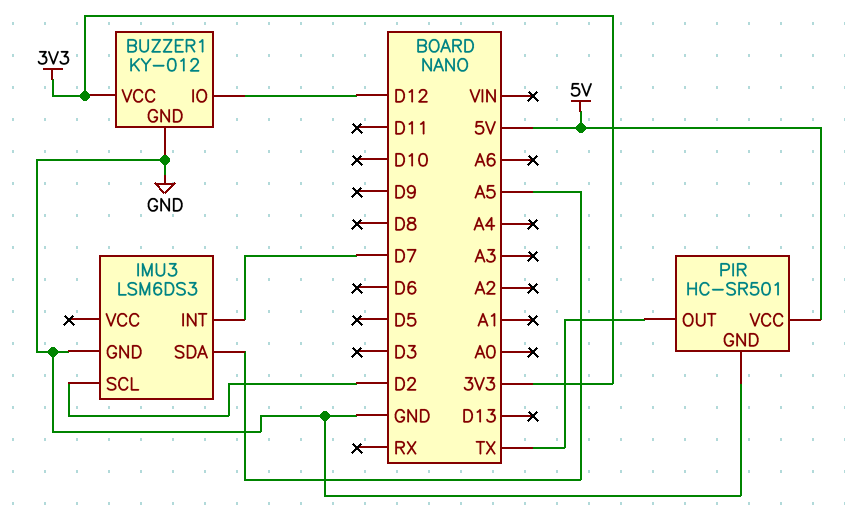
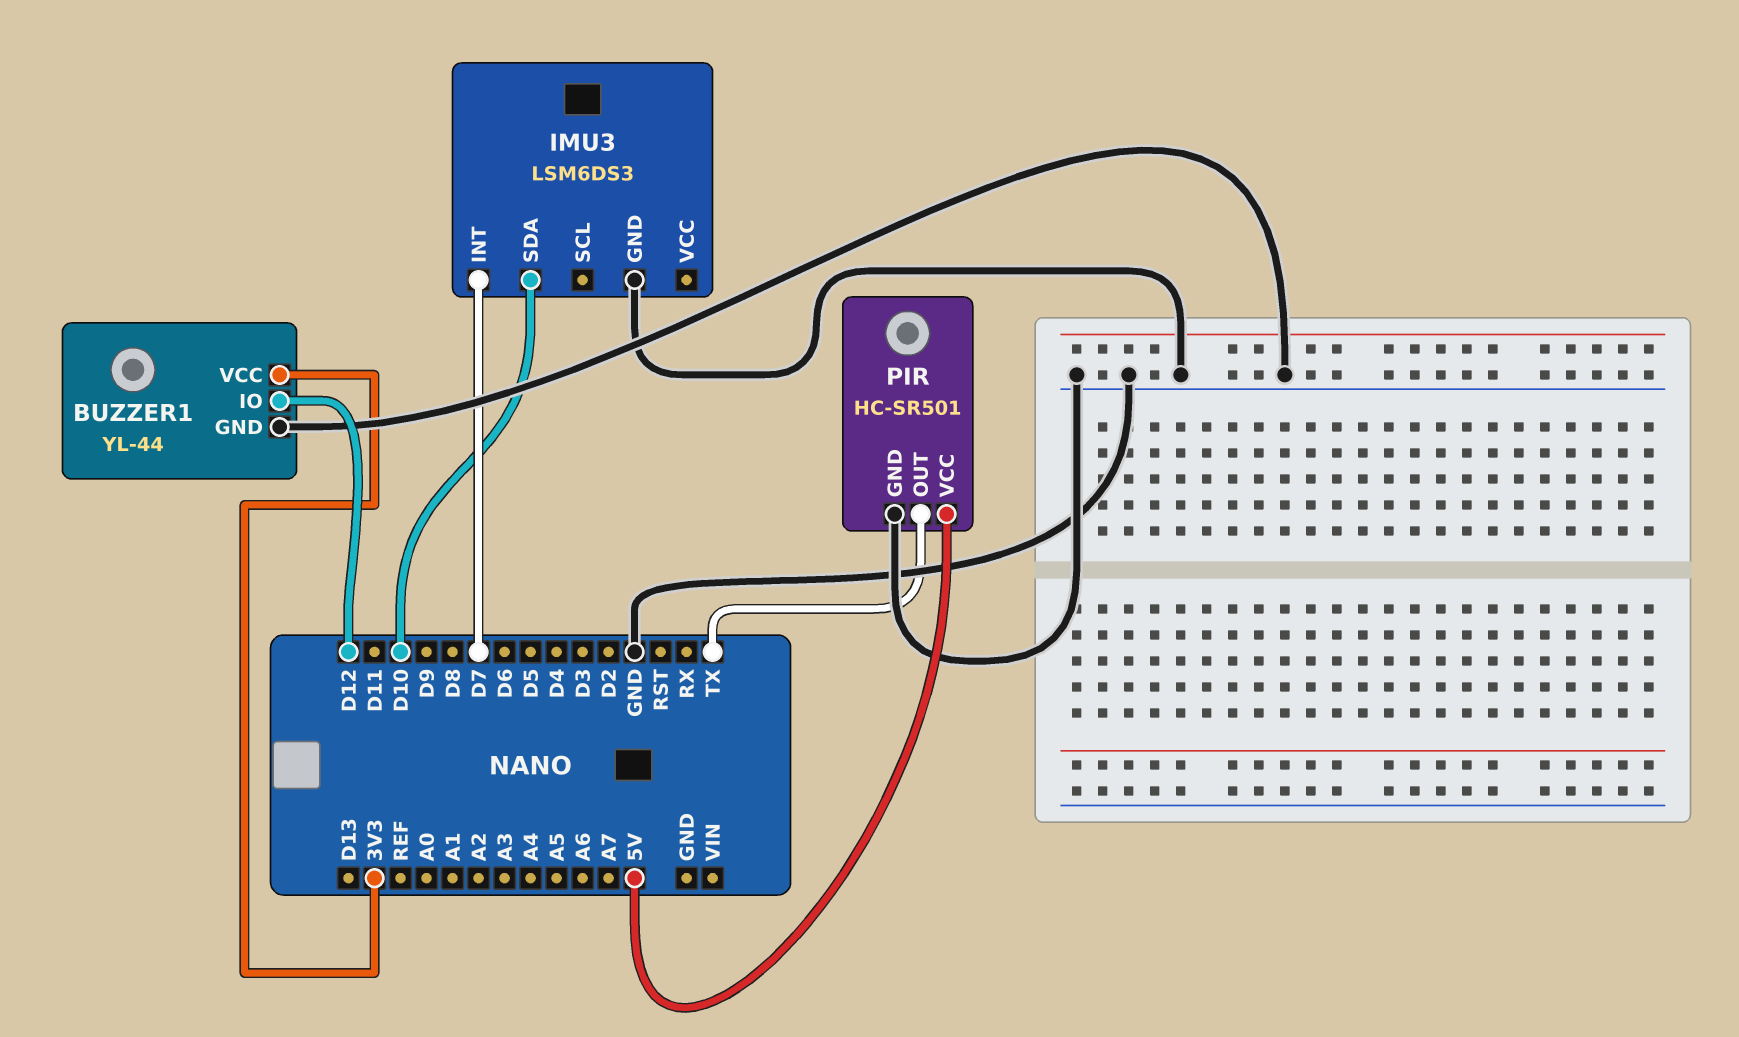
BUZZER1: KY-012 -> YL-44
IMU3 pin SCL: D2 -> none
IMU3 pin SDA: A5 -> D10

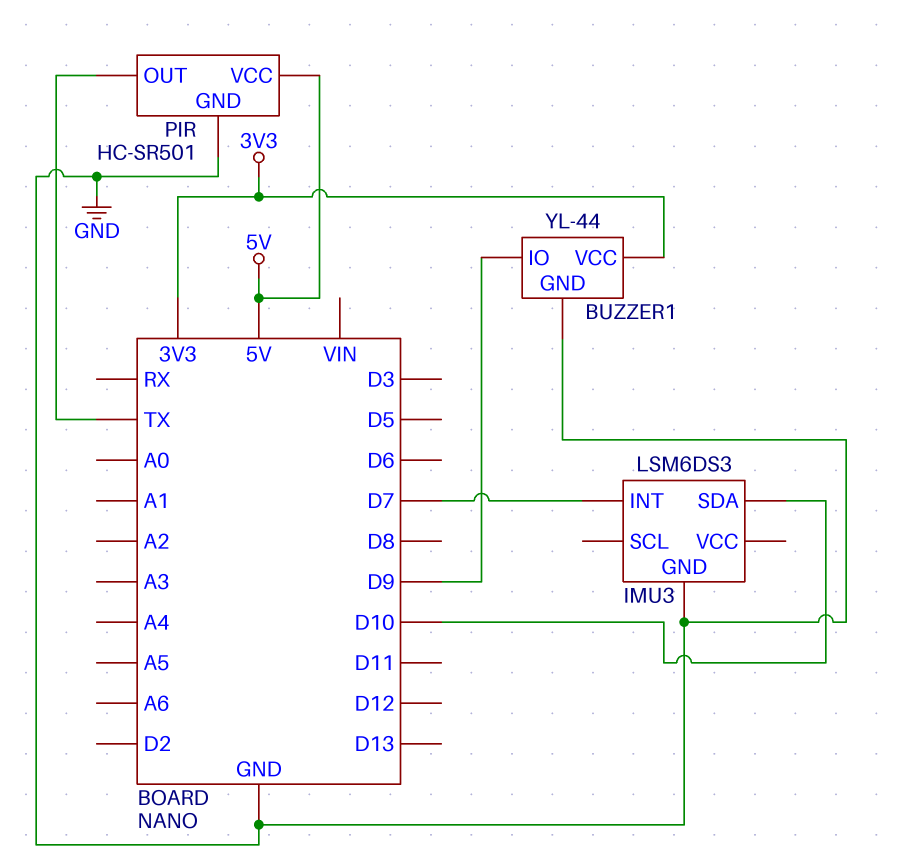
BUZZER1 pin IO: D12 -> D9

